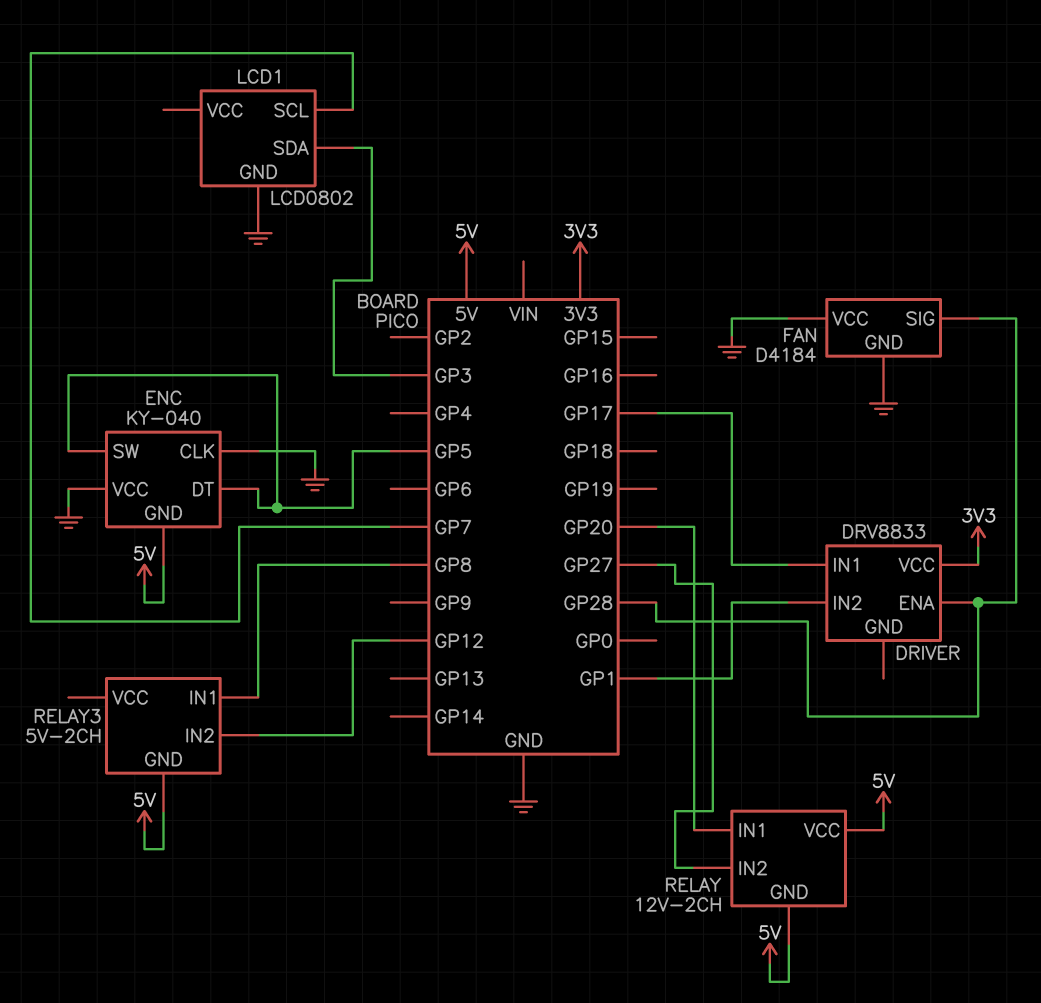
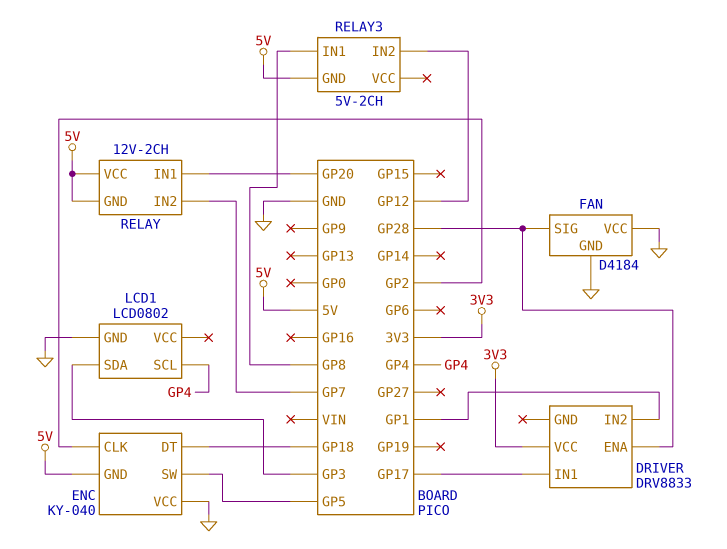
ENC pin CLK: GND -> GP2
ENC pin DT: GP5 -> GP18
LCD1 pin SCL: GP7 -> GP4
RELAY pin IN2: GP27 -> GP7

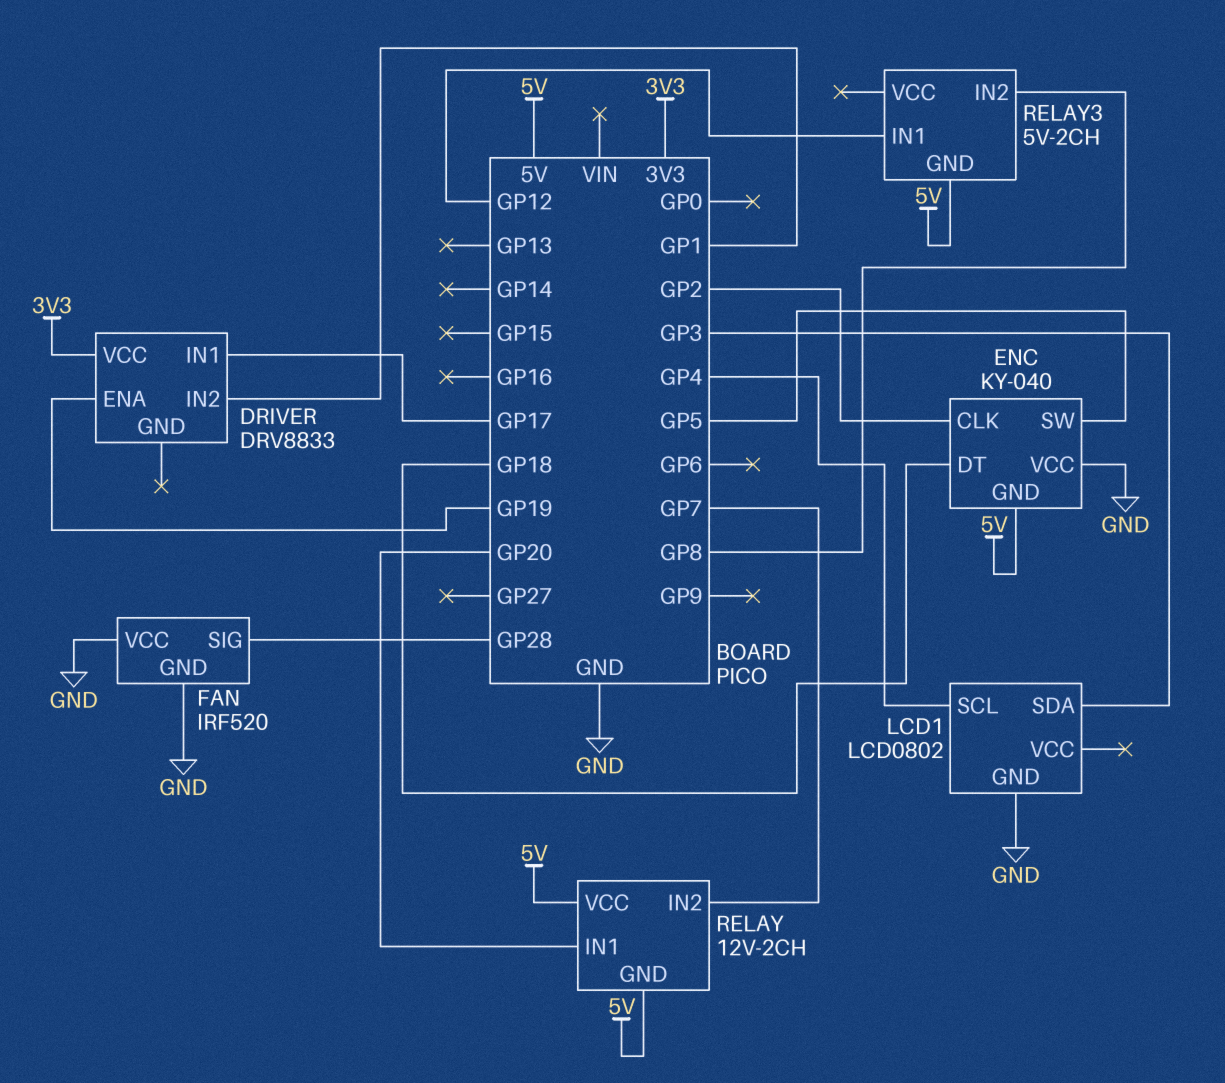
DRIVER pin ENA: GP28 -> GP19
FAN: D4184 -> IRF520
RELAY3 pin IN1: GP8 -> GP12
RELAY3 pin IN2: GP12 -> GP8

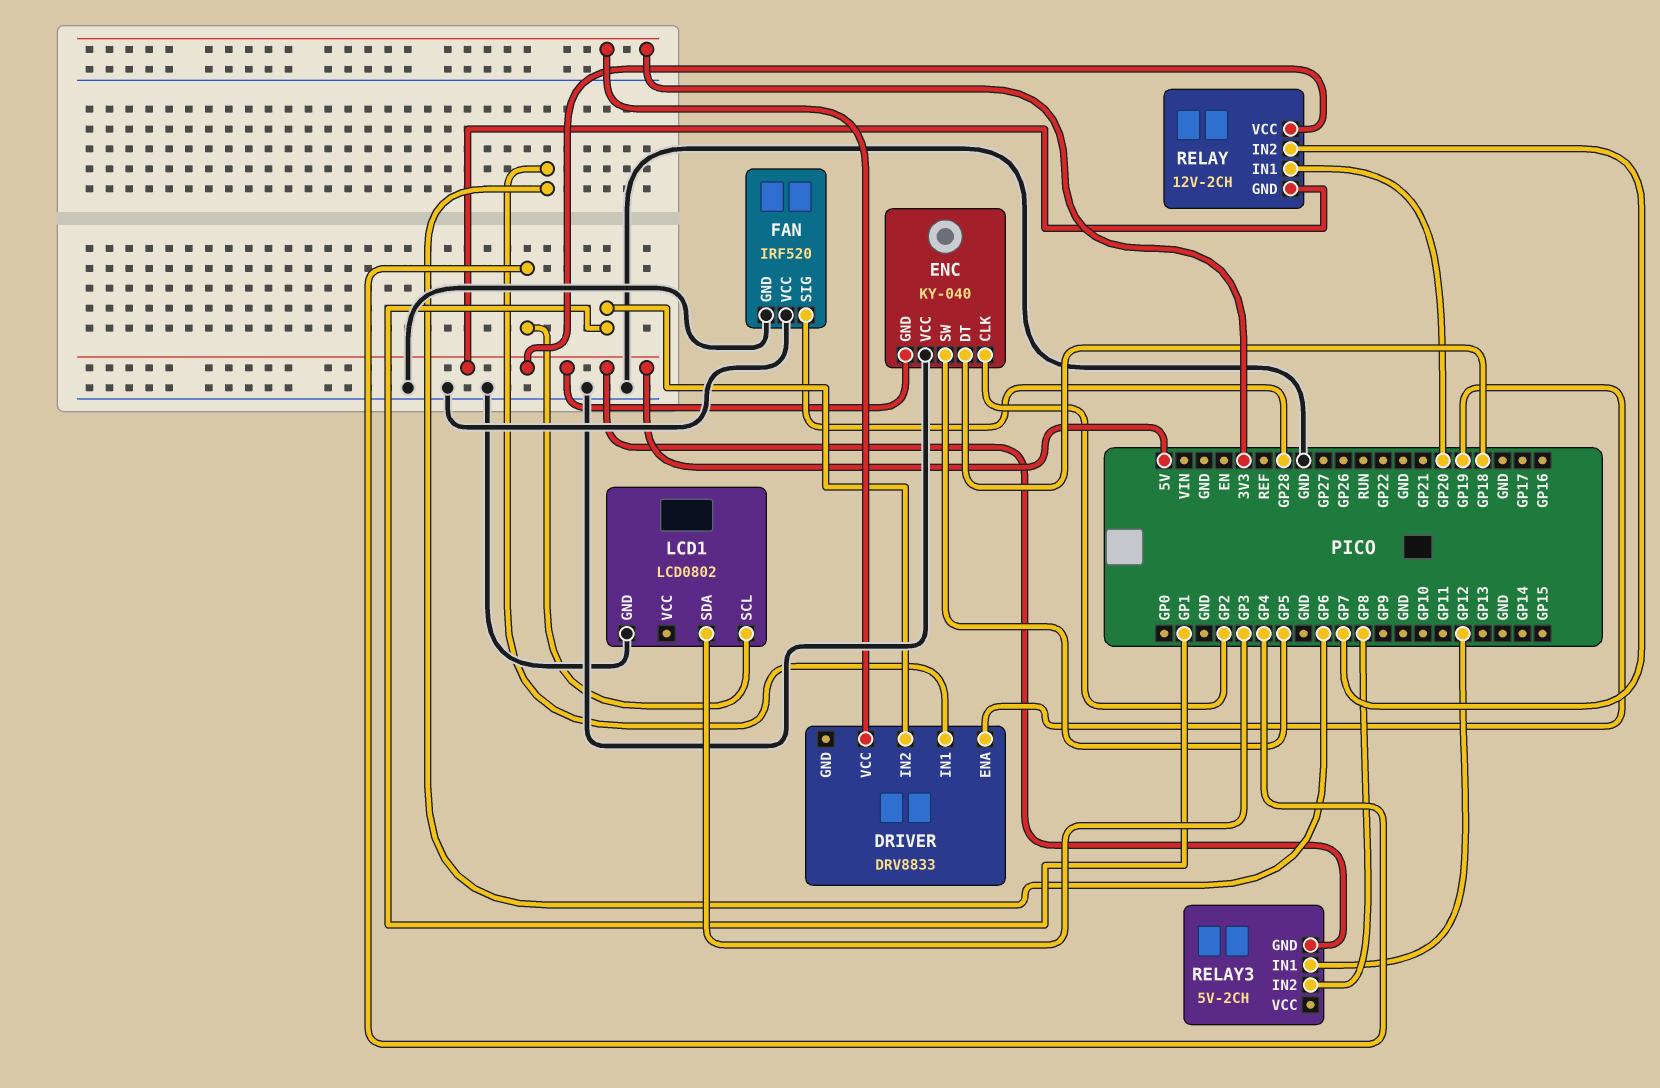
DRIVER pin IN1: GP17 -> GP6

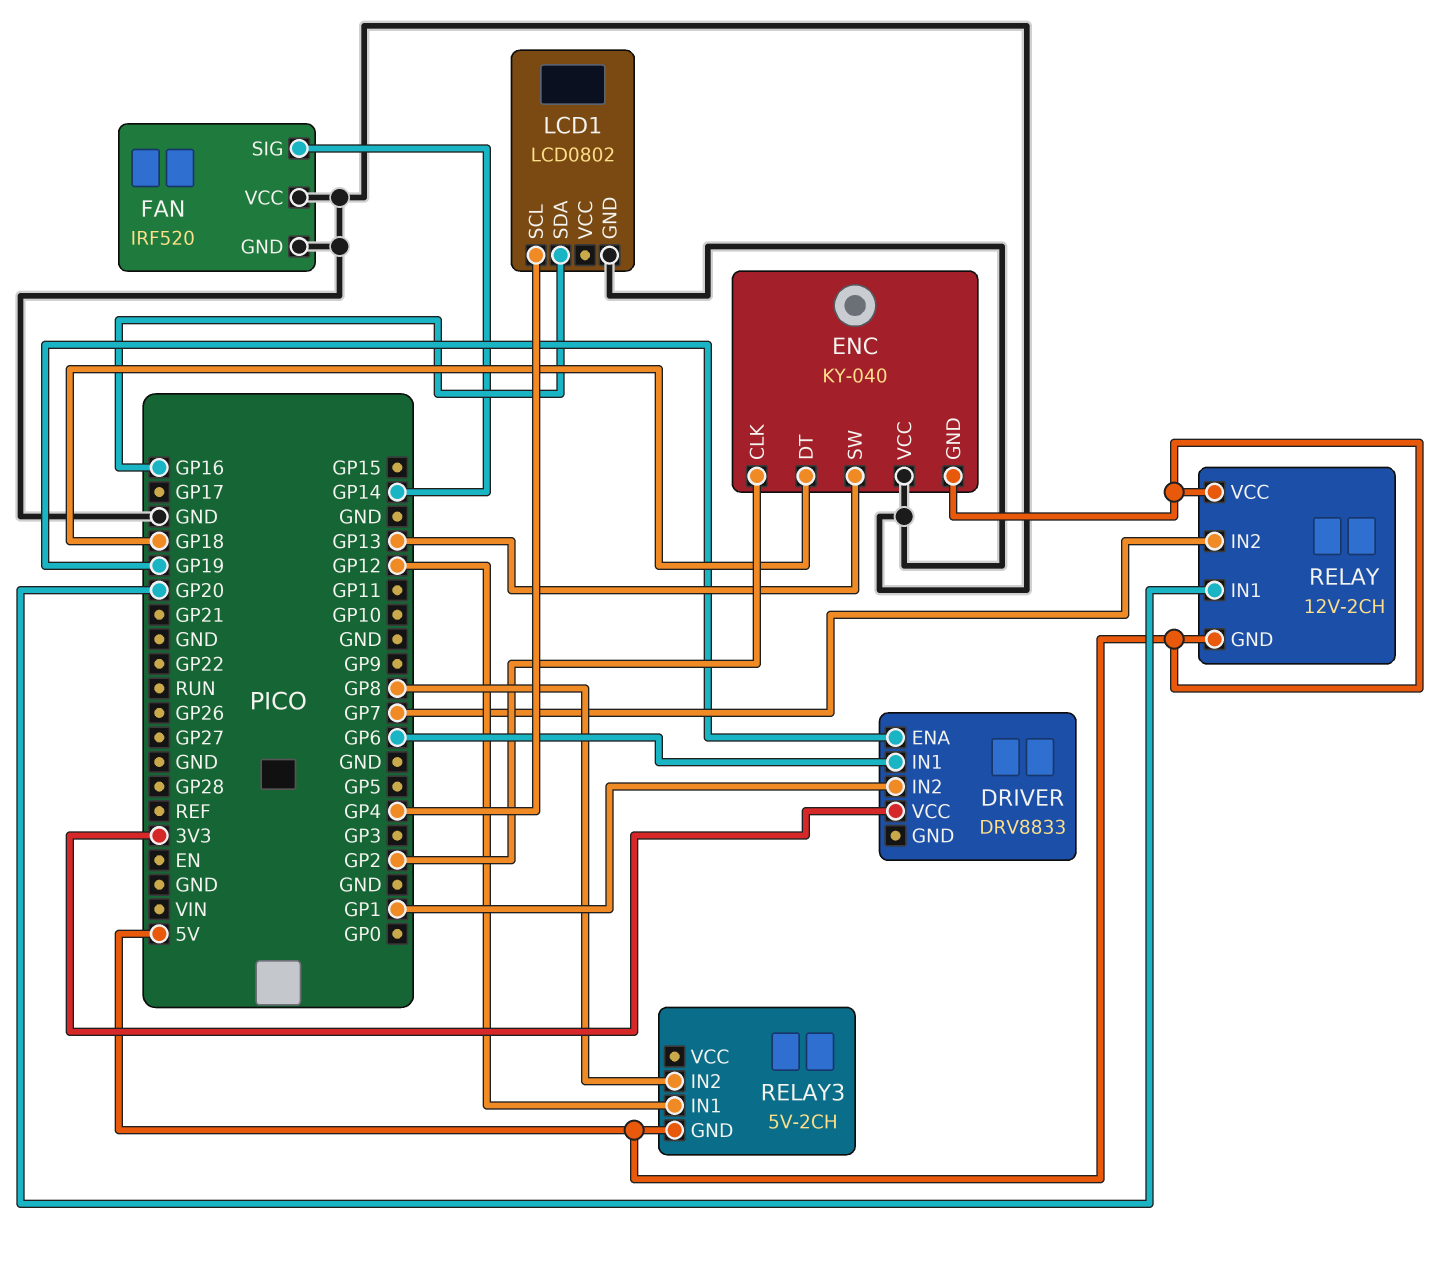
ENC pin SW: GP5 -> GP13
FAN pin SIG: GP28 -> GP14
LCD1 pin SDA: GP3 -> GP16

